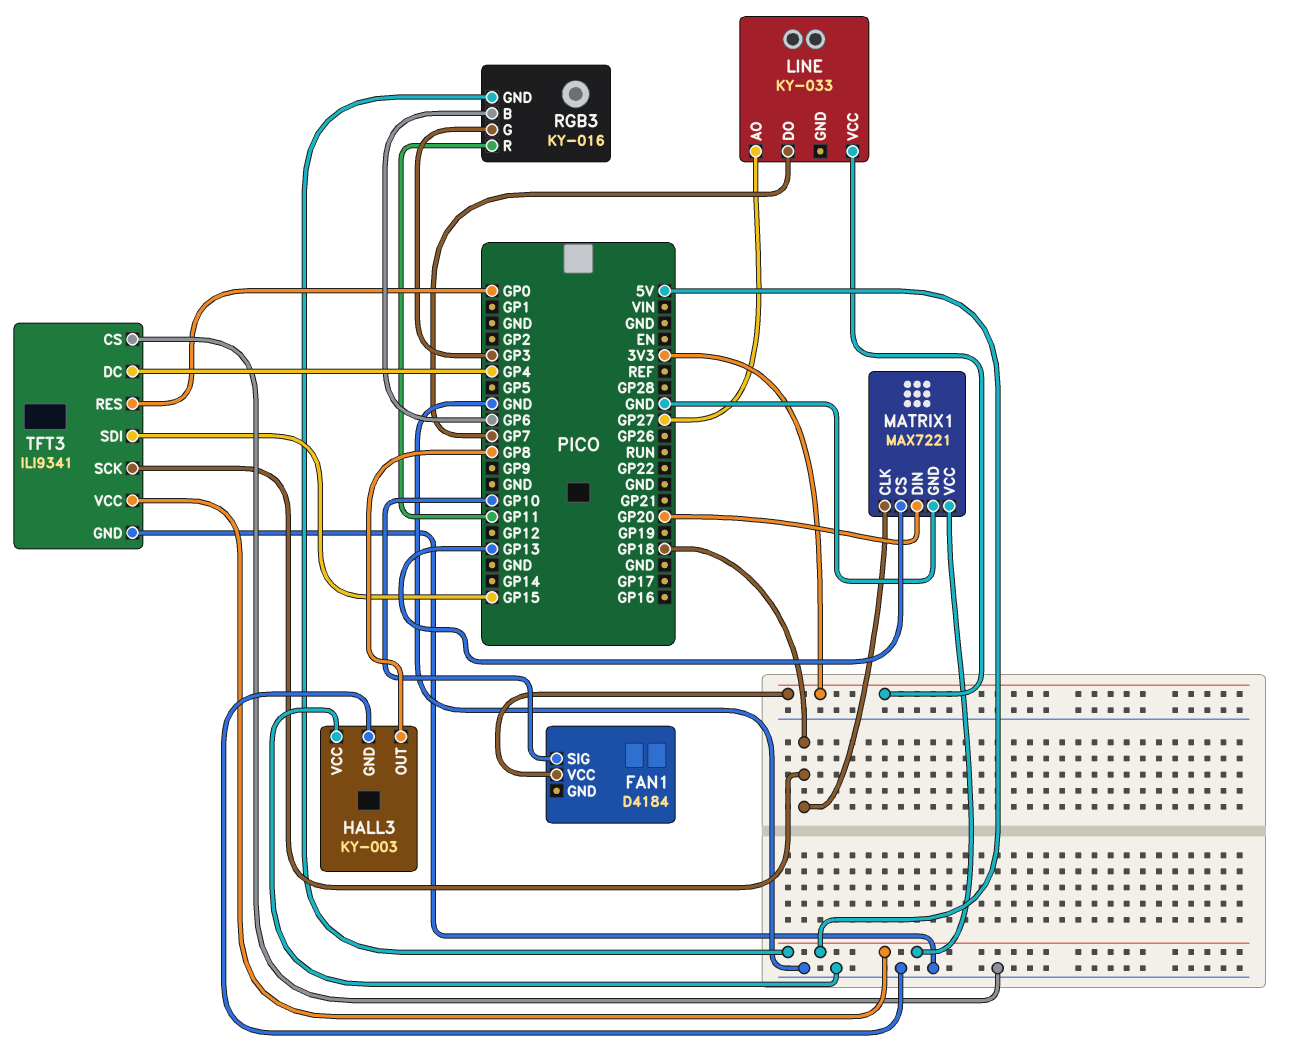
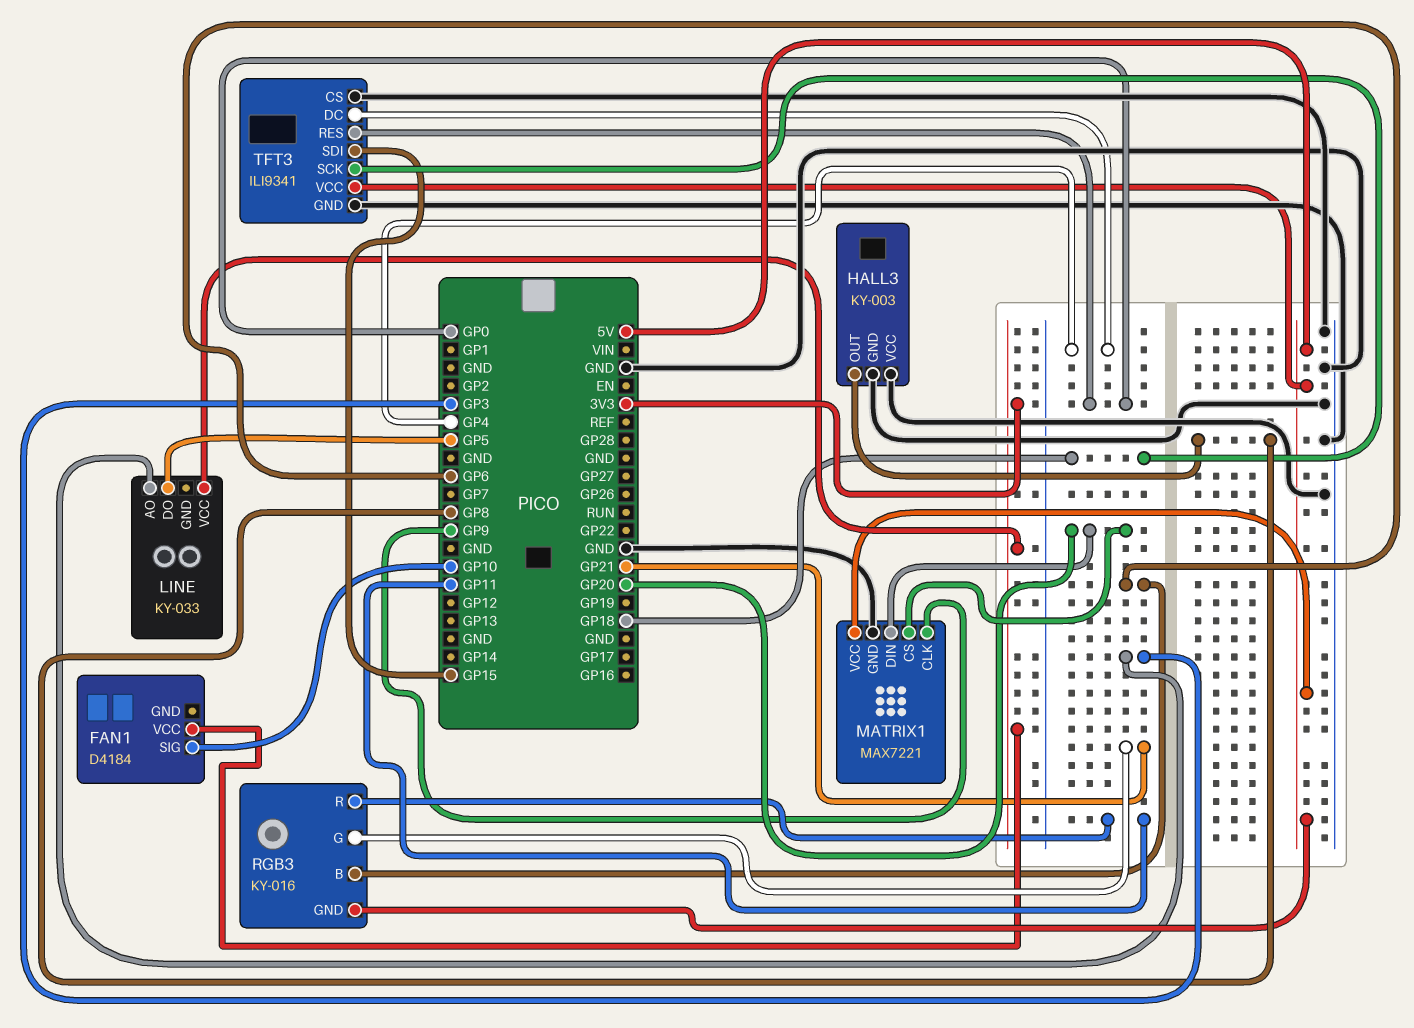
LINE pin AO: GP27 -> GP3
LINE pin DO: GP7 -> GP5
MATRIX1 pin CLK: GP18 -> GP9
MATRIX1 pin CS: GP13 -> GP20
RGB3 pin G: GP3 -> GP21

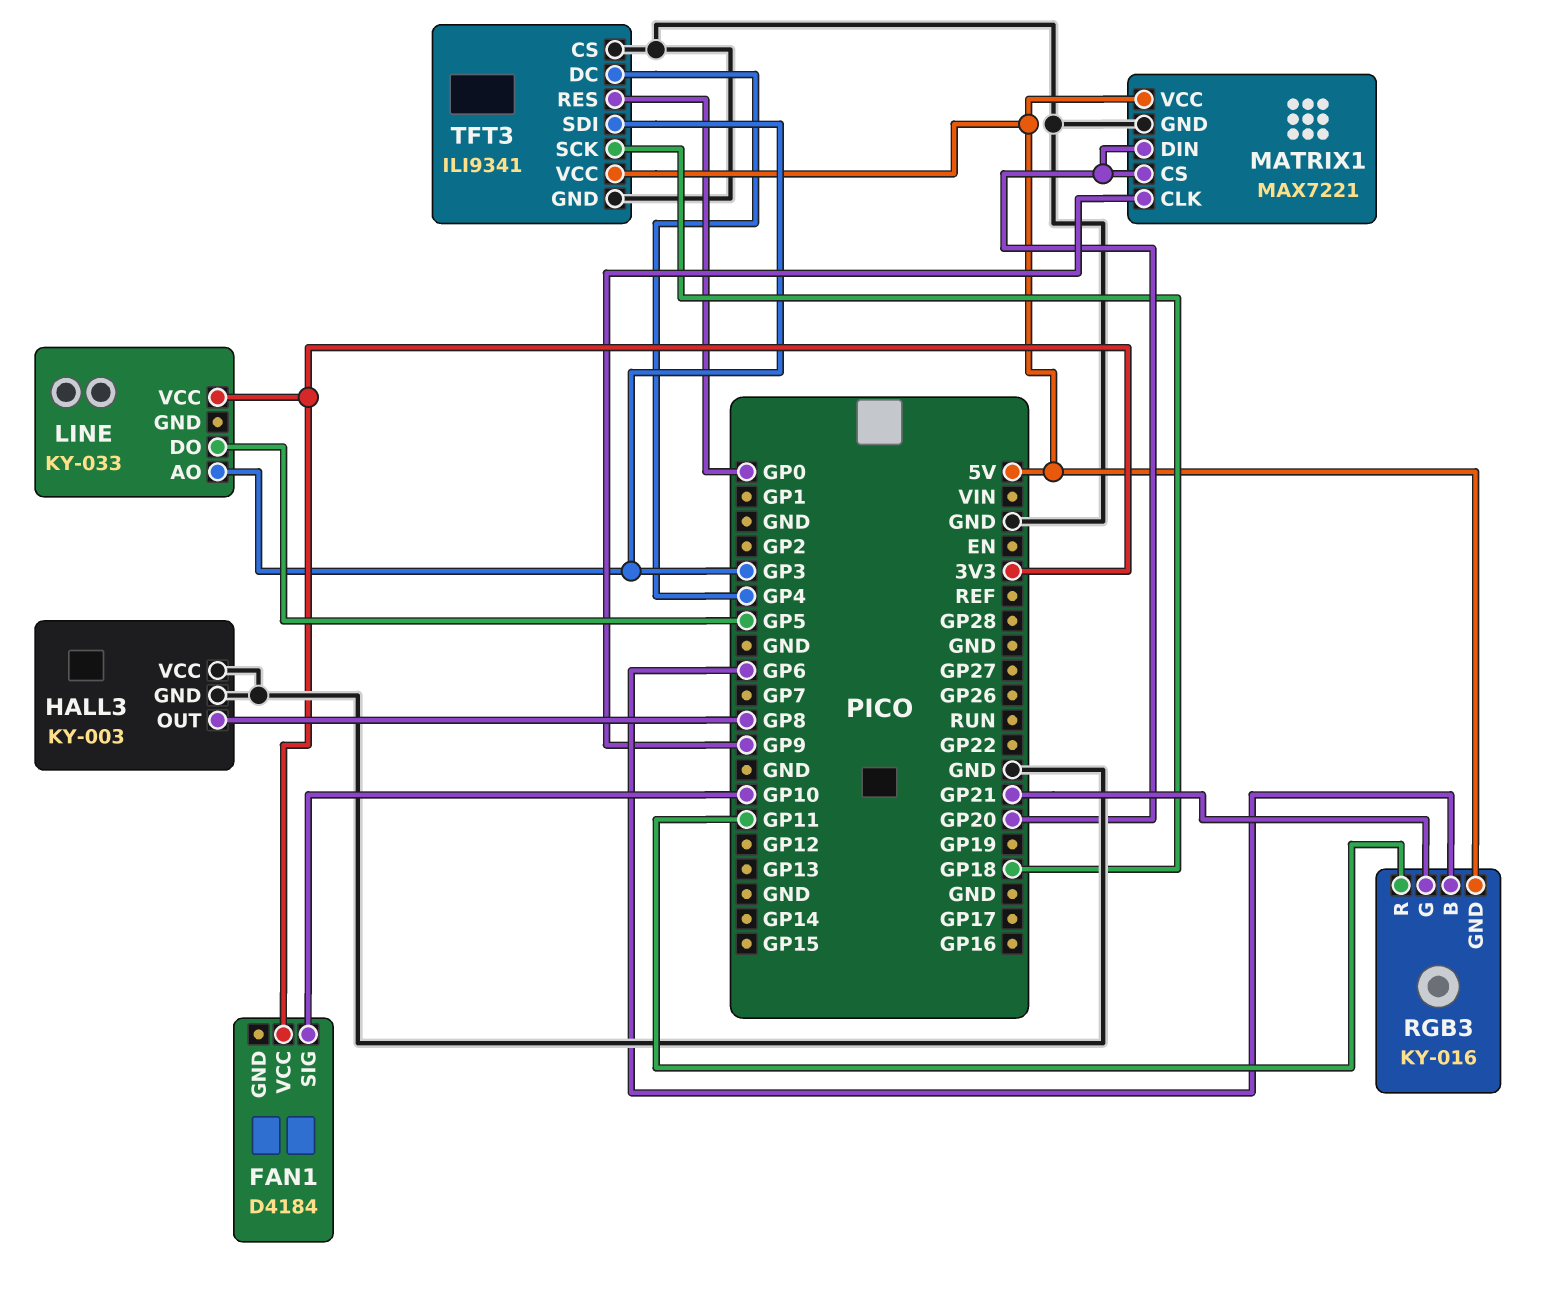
TFT3 pin SDI: GP15 -> GP3

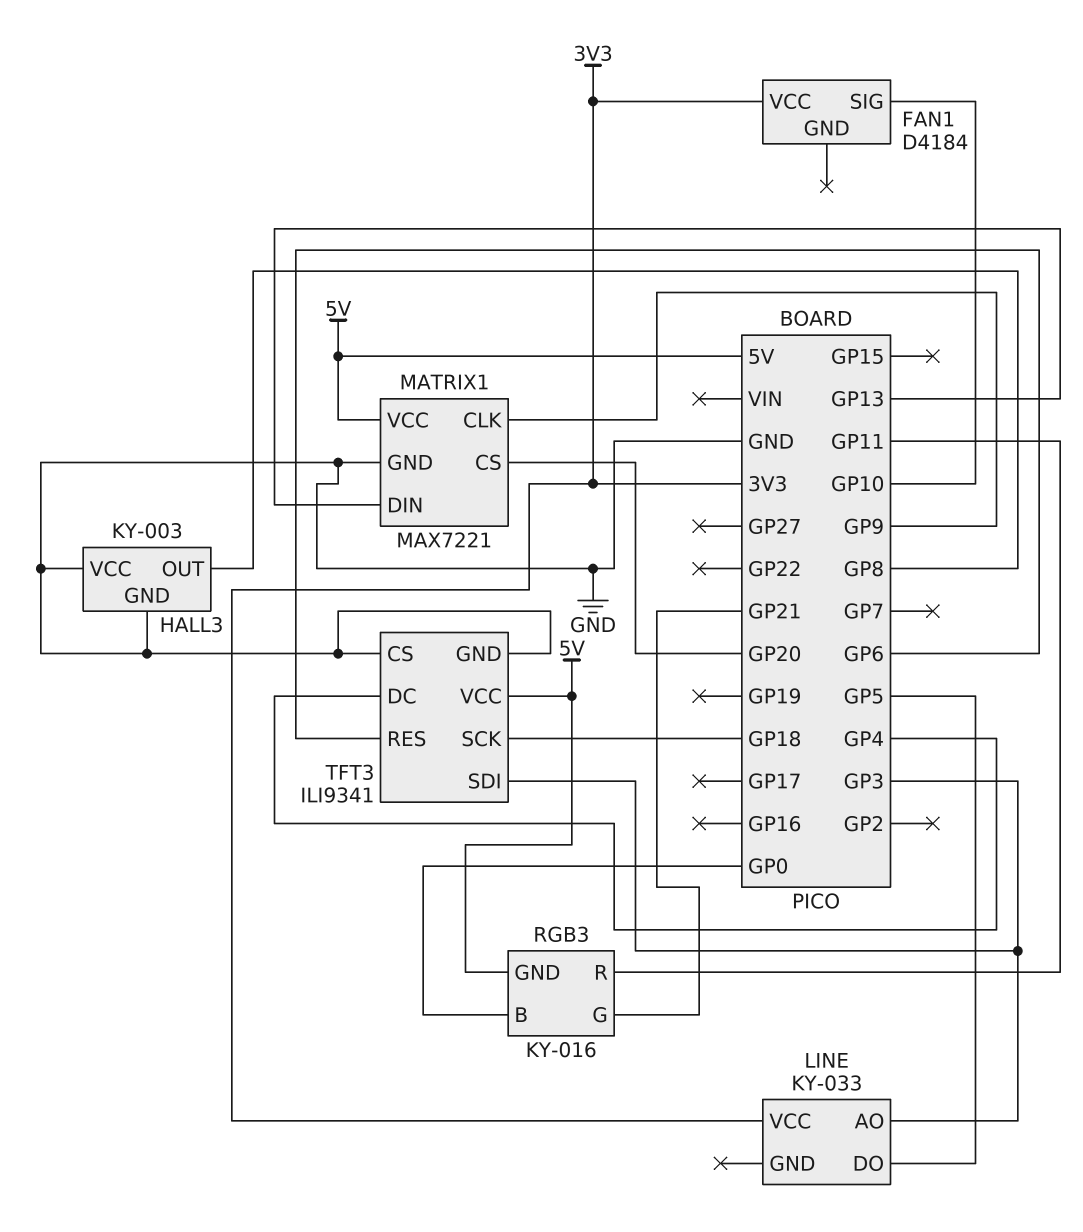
MATRIX1 pin DIN: GP20 -> GP13
RGB3 pin B: GP6 -> GP0
TFT3 pin RES: GP0 -> GP6

